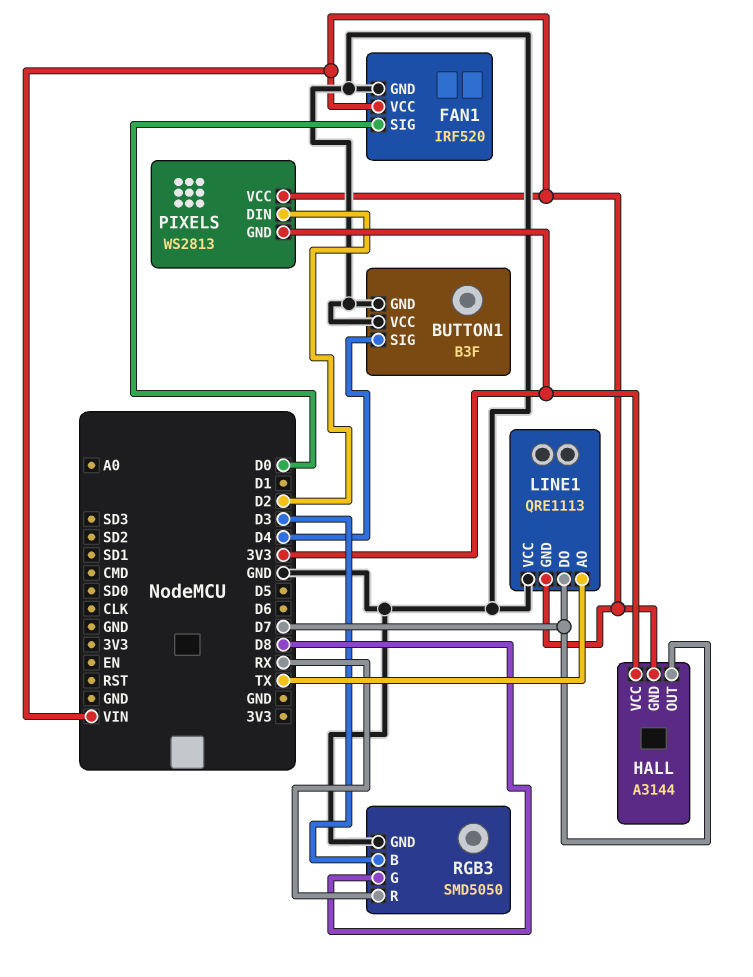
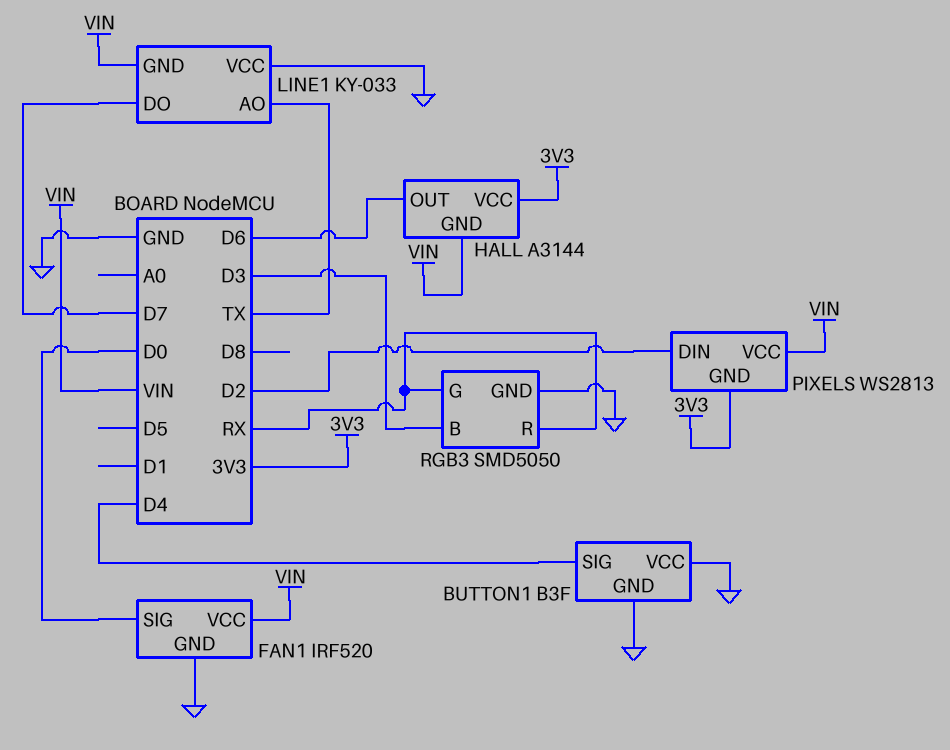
HALL pin OUT: D7 -> D6
LINE1: QRE1113 -> KY-033
RGB3 pin G: D8 -> RX

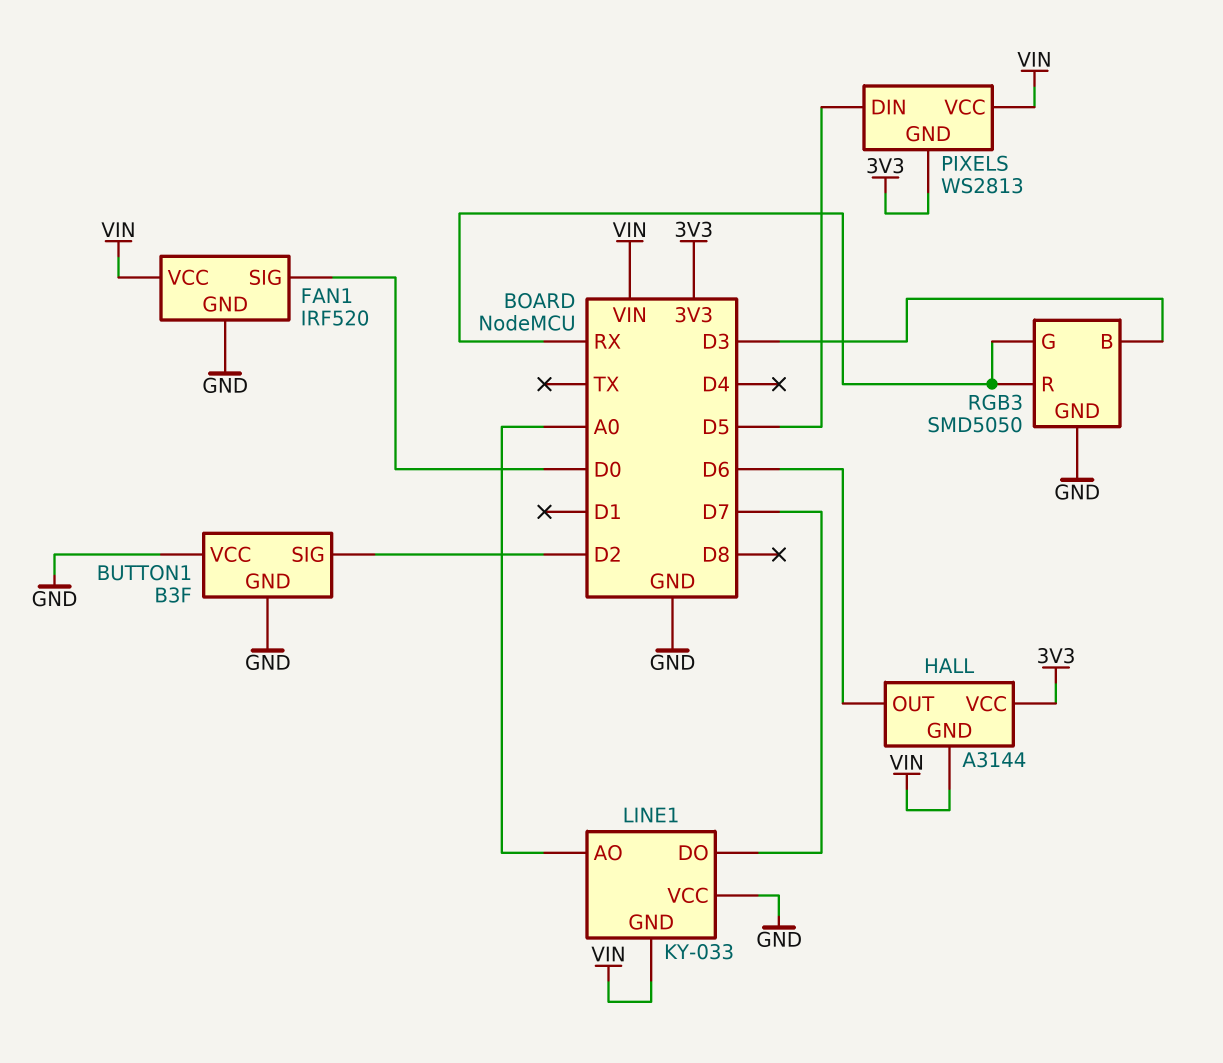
BUTTON1 pin SIG: D4 -> D2
LINE1 pin AO: TX -> A0
PIXELS pin DIN: D2 -> D5

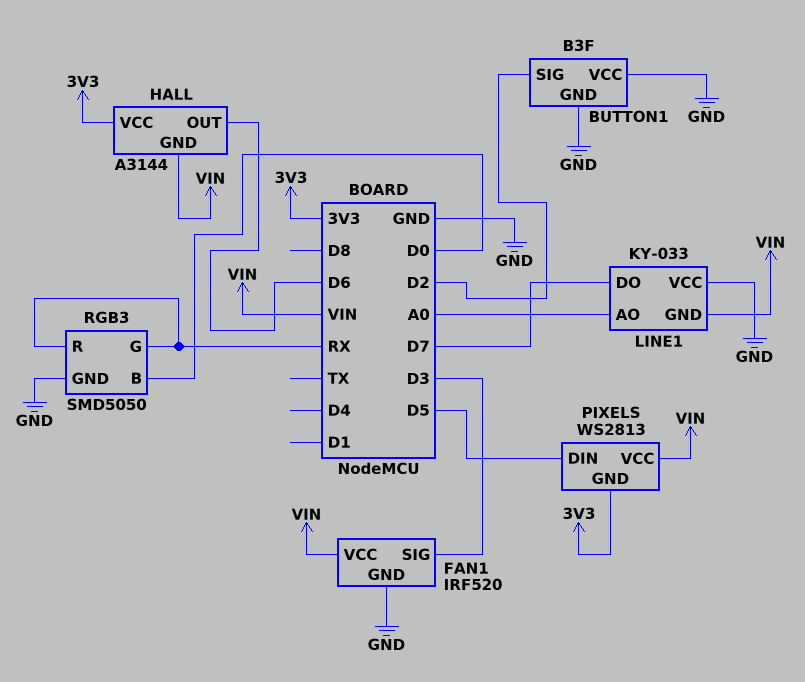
FAN1 pin SIG: D0 -> D3
RGB3 pin B: D3 -> D0

